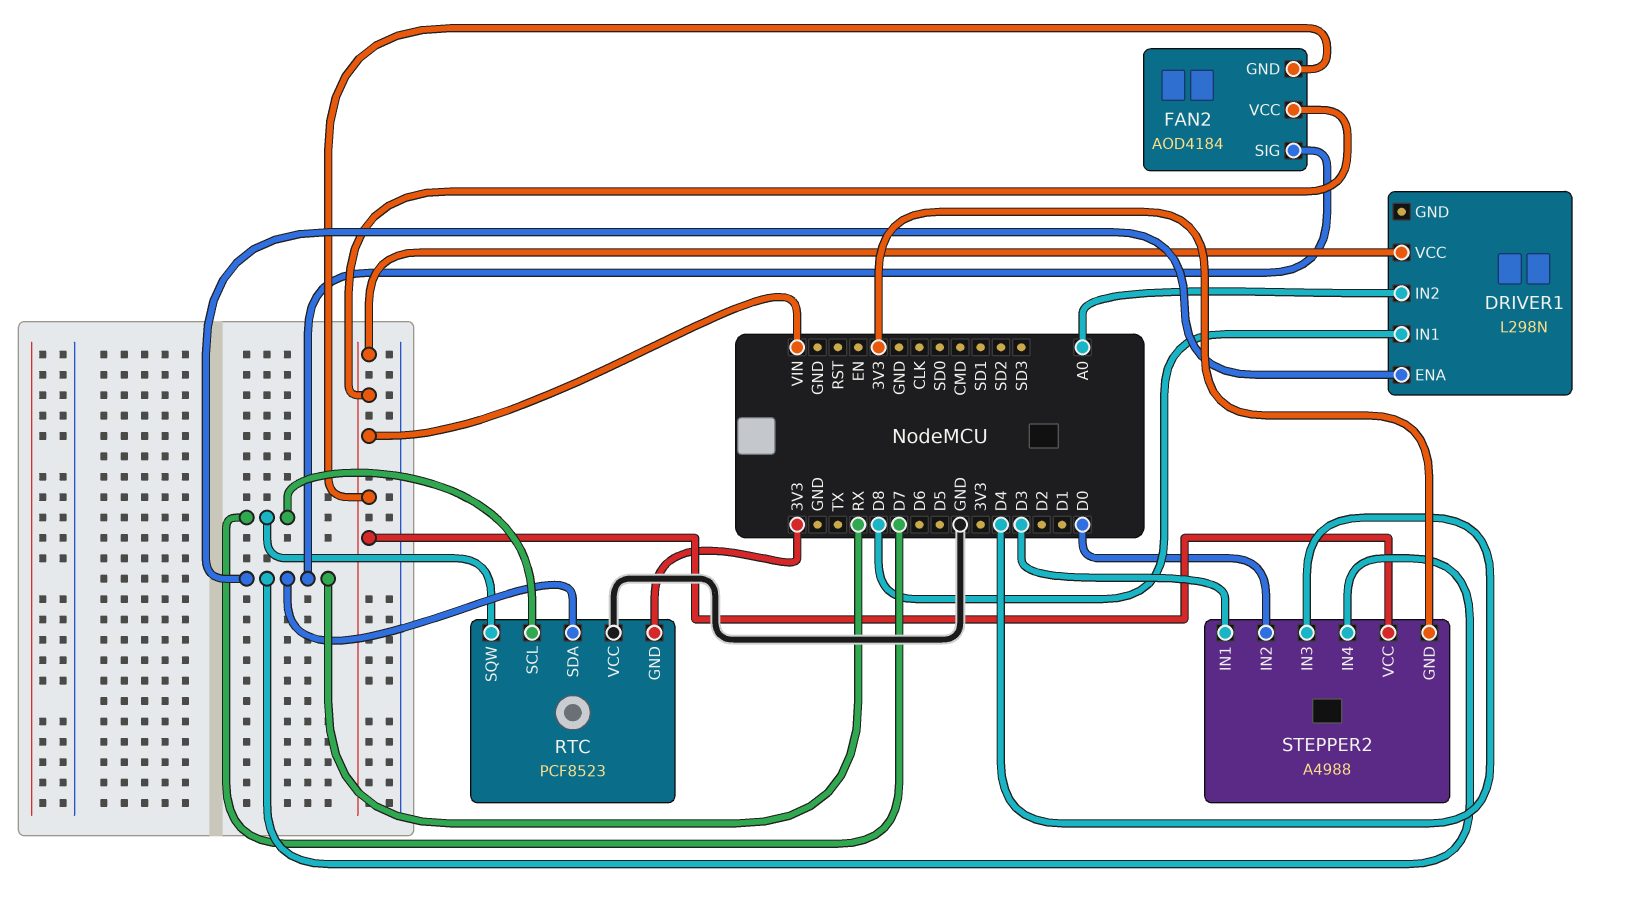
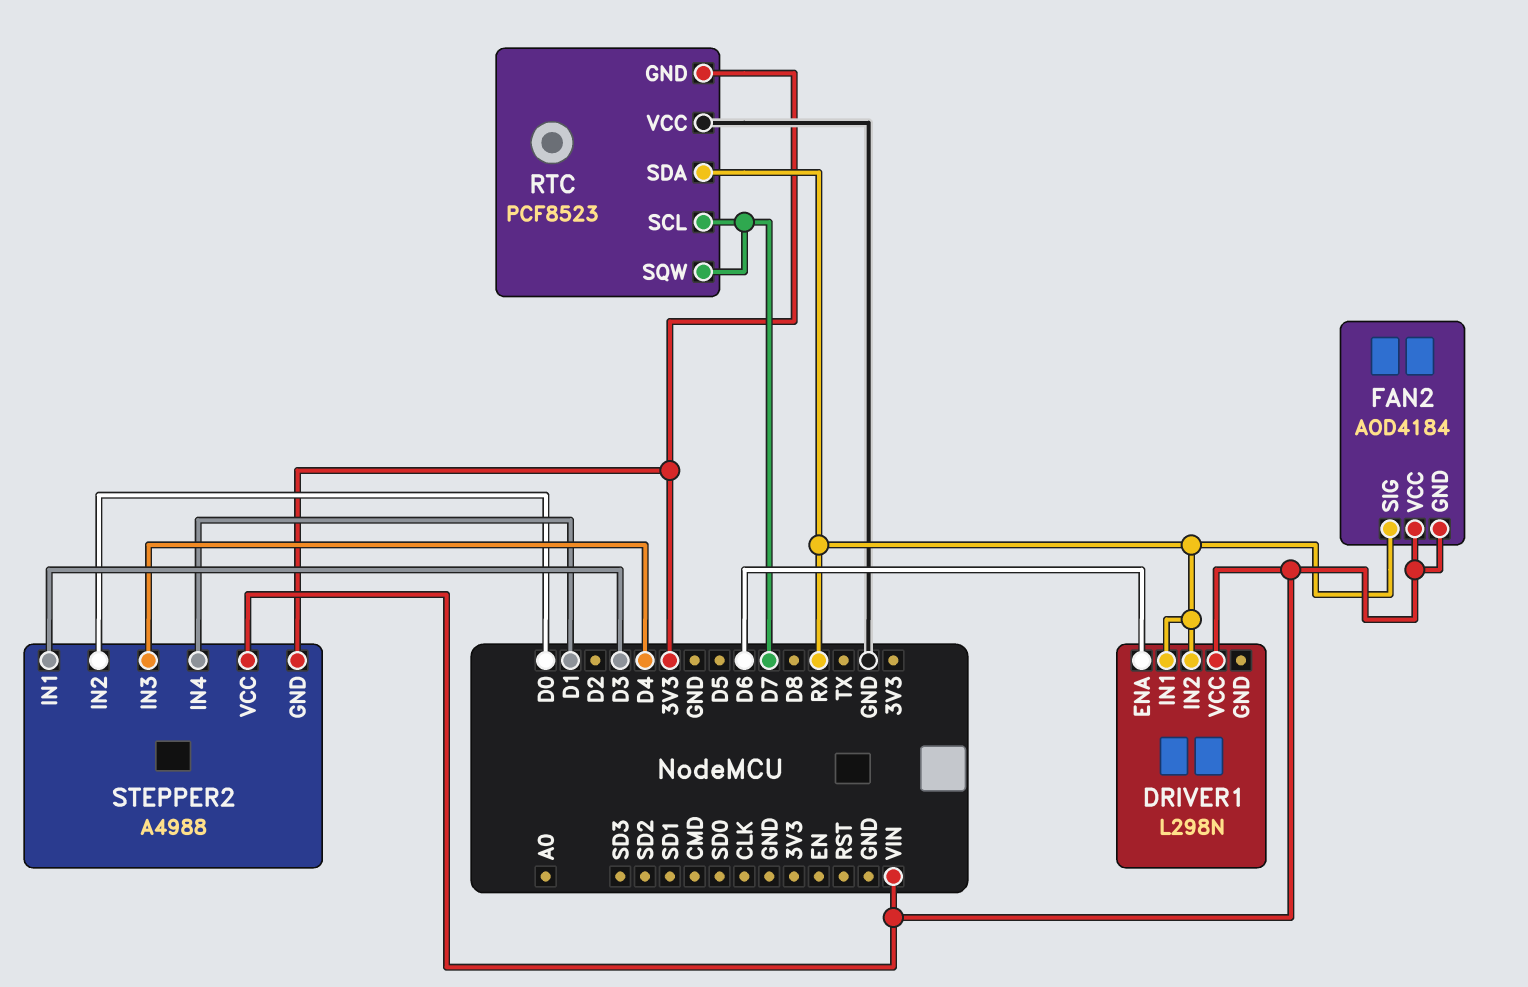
DRIVER1 pin ENA: RX -> D6
DRIVER1 pin IN1: D8 -> RX
DRIVER1 pin IN2: A0 -> RX
STEPPER2 pin IN4: RX -> D1

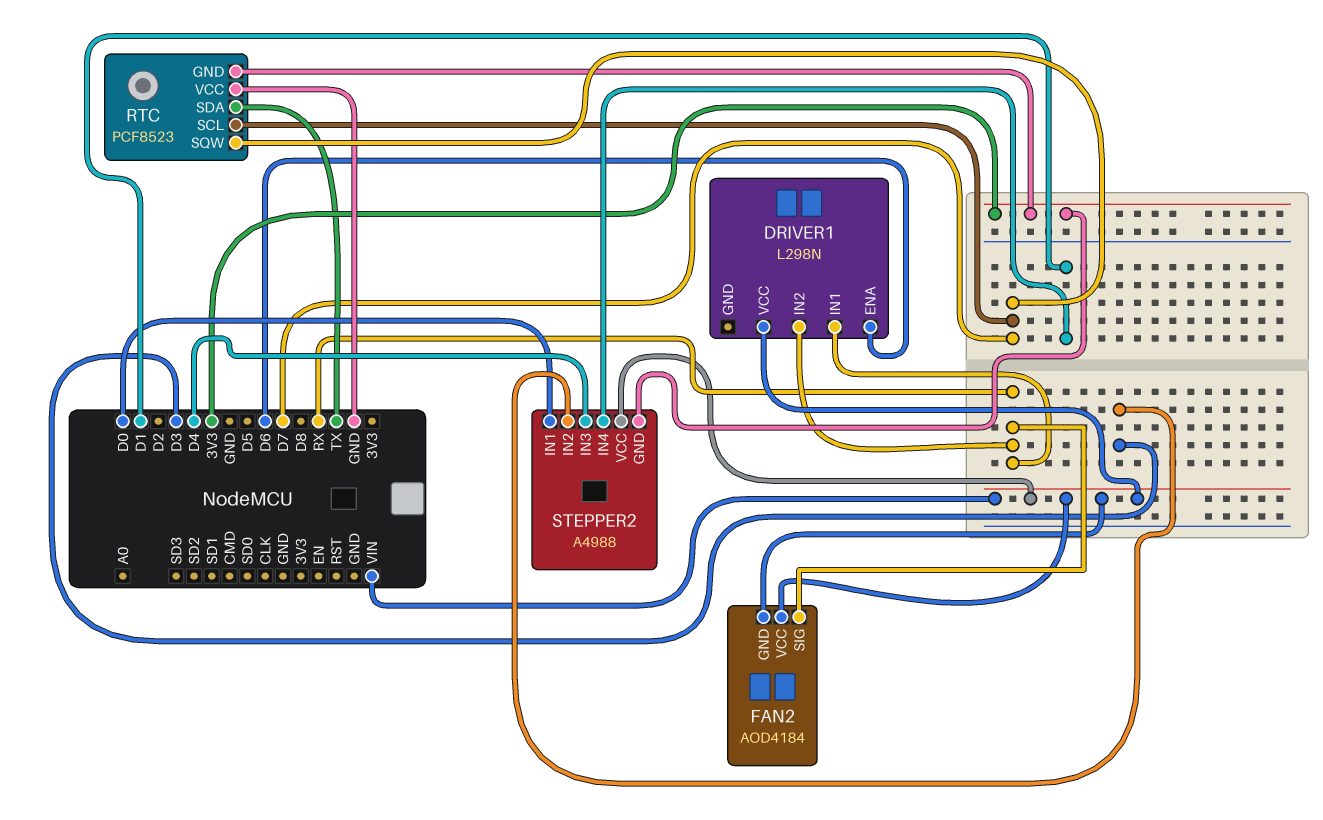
RTC pin SDA: RX -> TX
STEPPER2 pin IN1: D3 -> D0
STEPPER2 pin IN2: D0 -> D3

